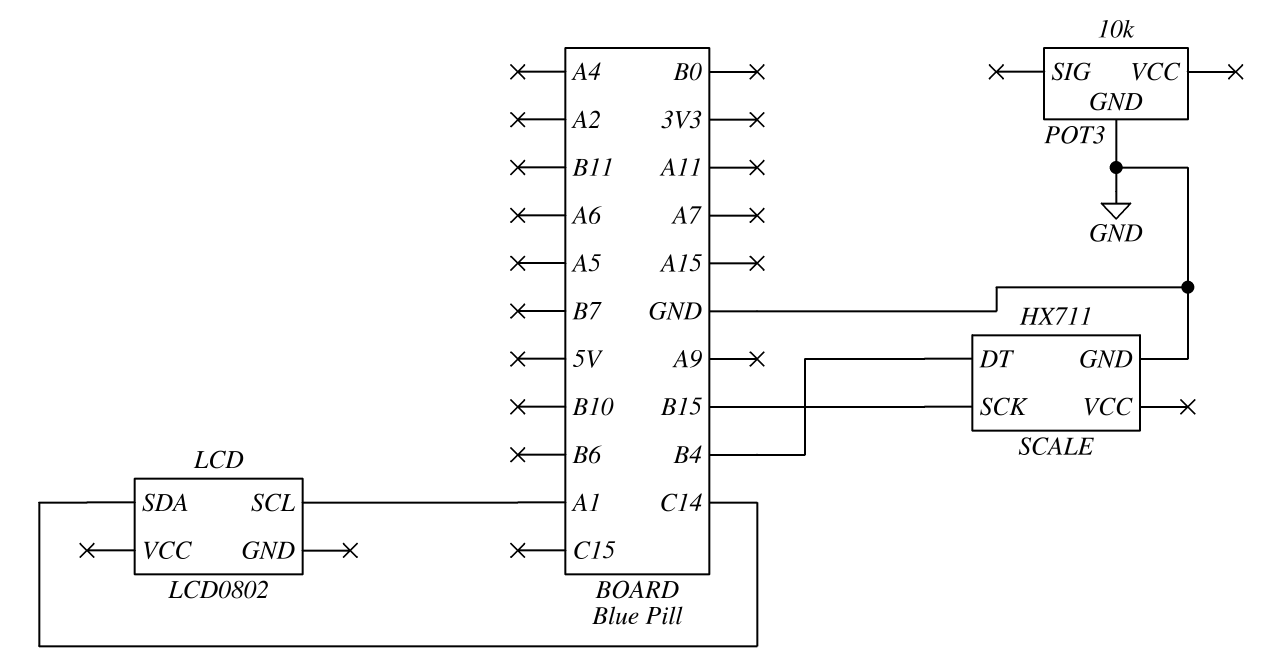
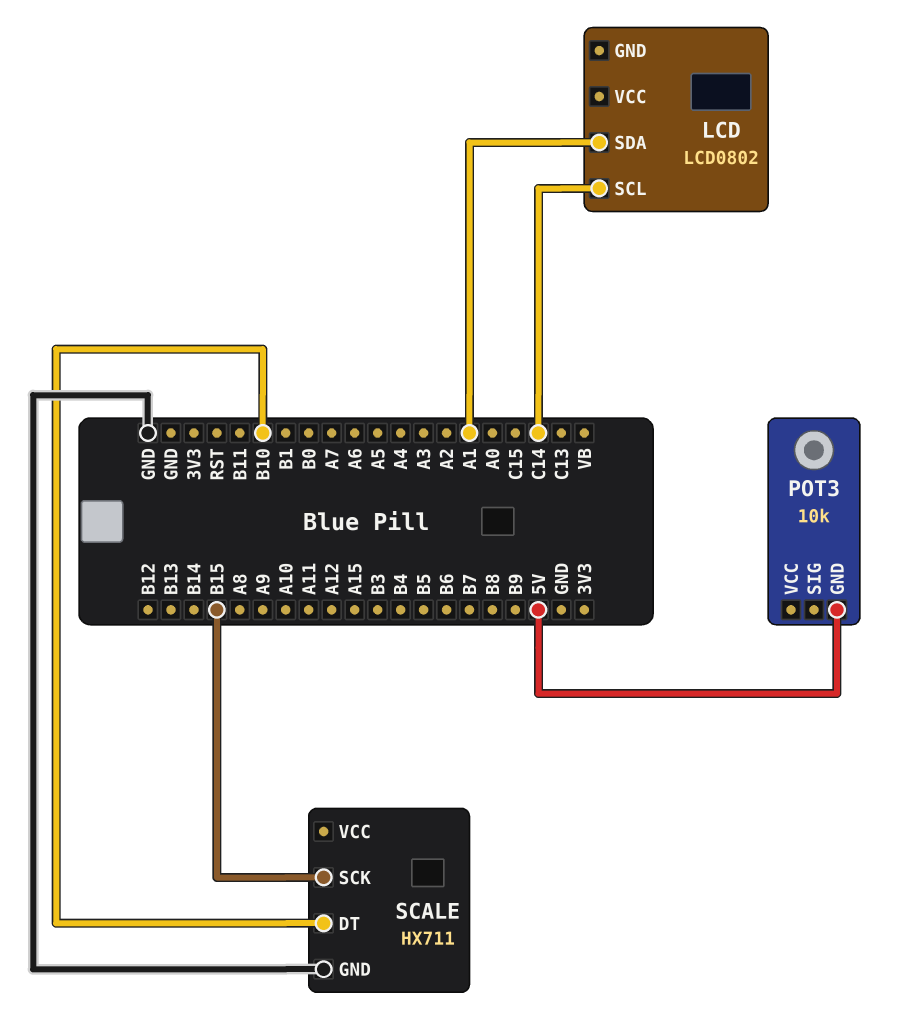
LCD pin SCL: A1 -> C14
LCD pin SDA: C14 -> A1
POT3 pin GND: GND -> 5V
SCALE pin DT: B4 -> B10

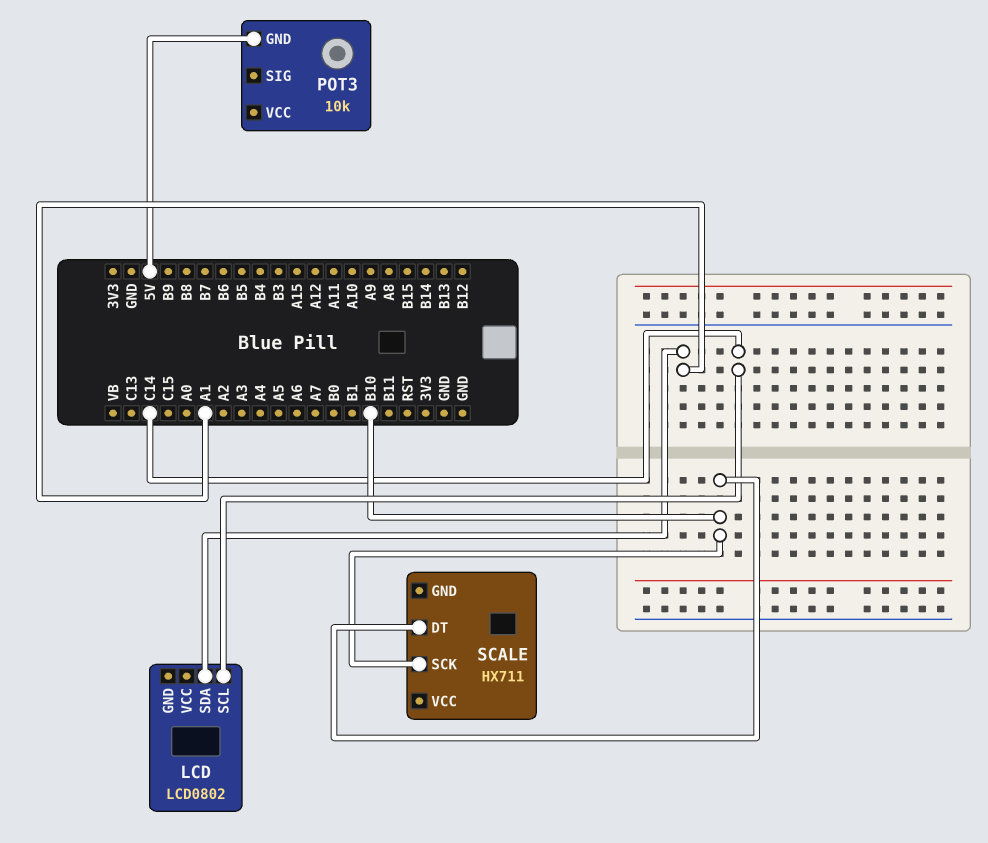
SCALE pin GND: GND -> none
SCALE pin SCK: B15 -> B10

